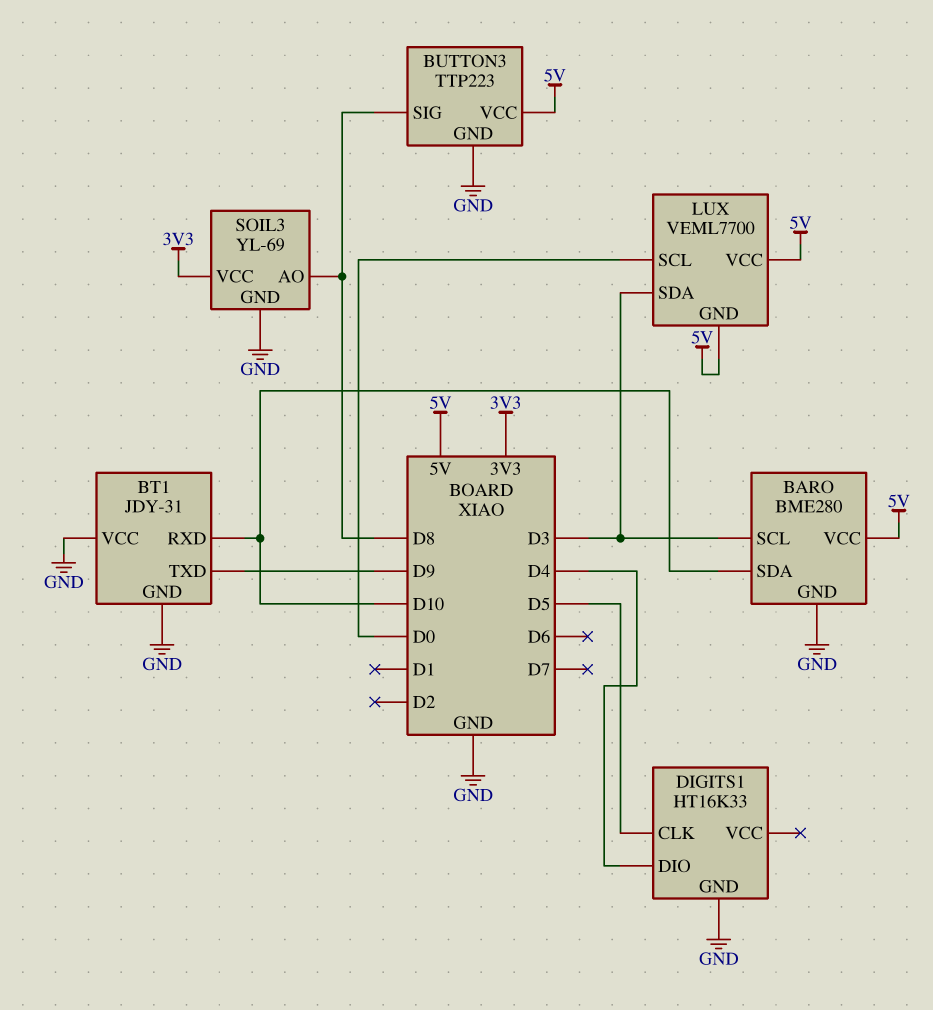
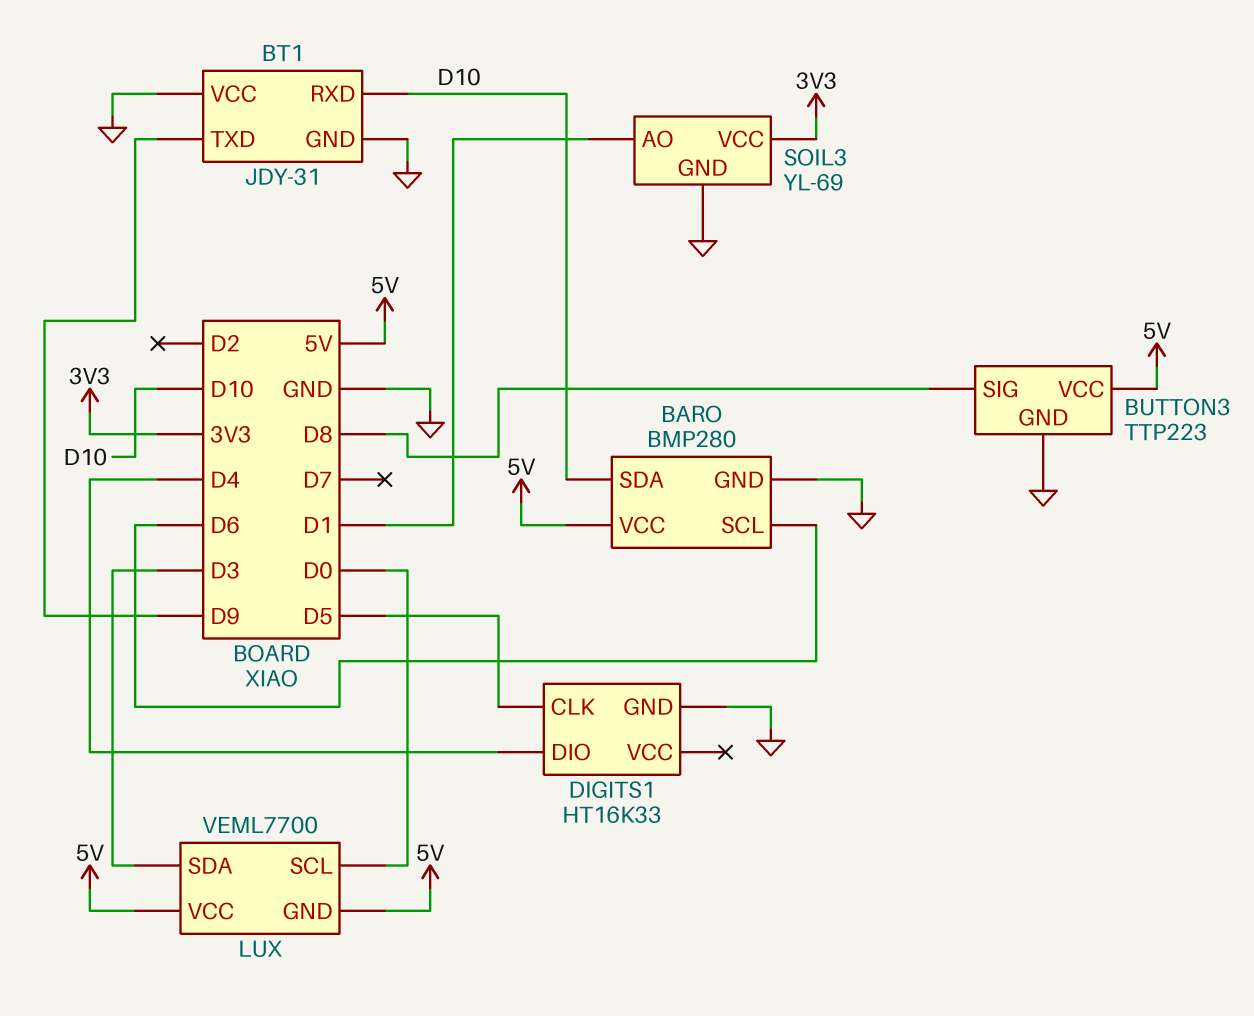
BARO: BME280 -> BMP280
BARO pin SCL: D3 -> D6
SOIL3 pin AO: D8 -> D1

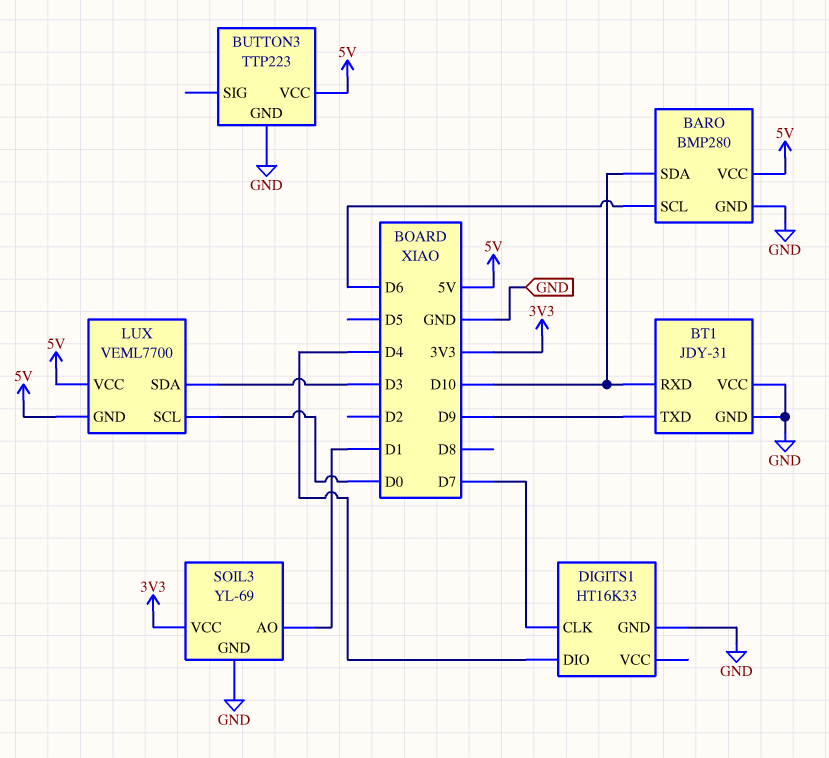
BUTTON3 pin SIG: D8 -> none
DIGITS1 pin CLK: D5 -> D7

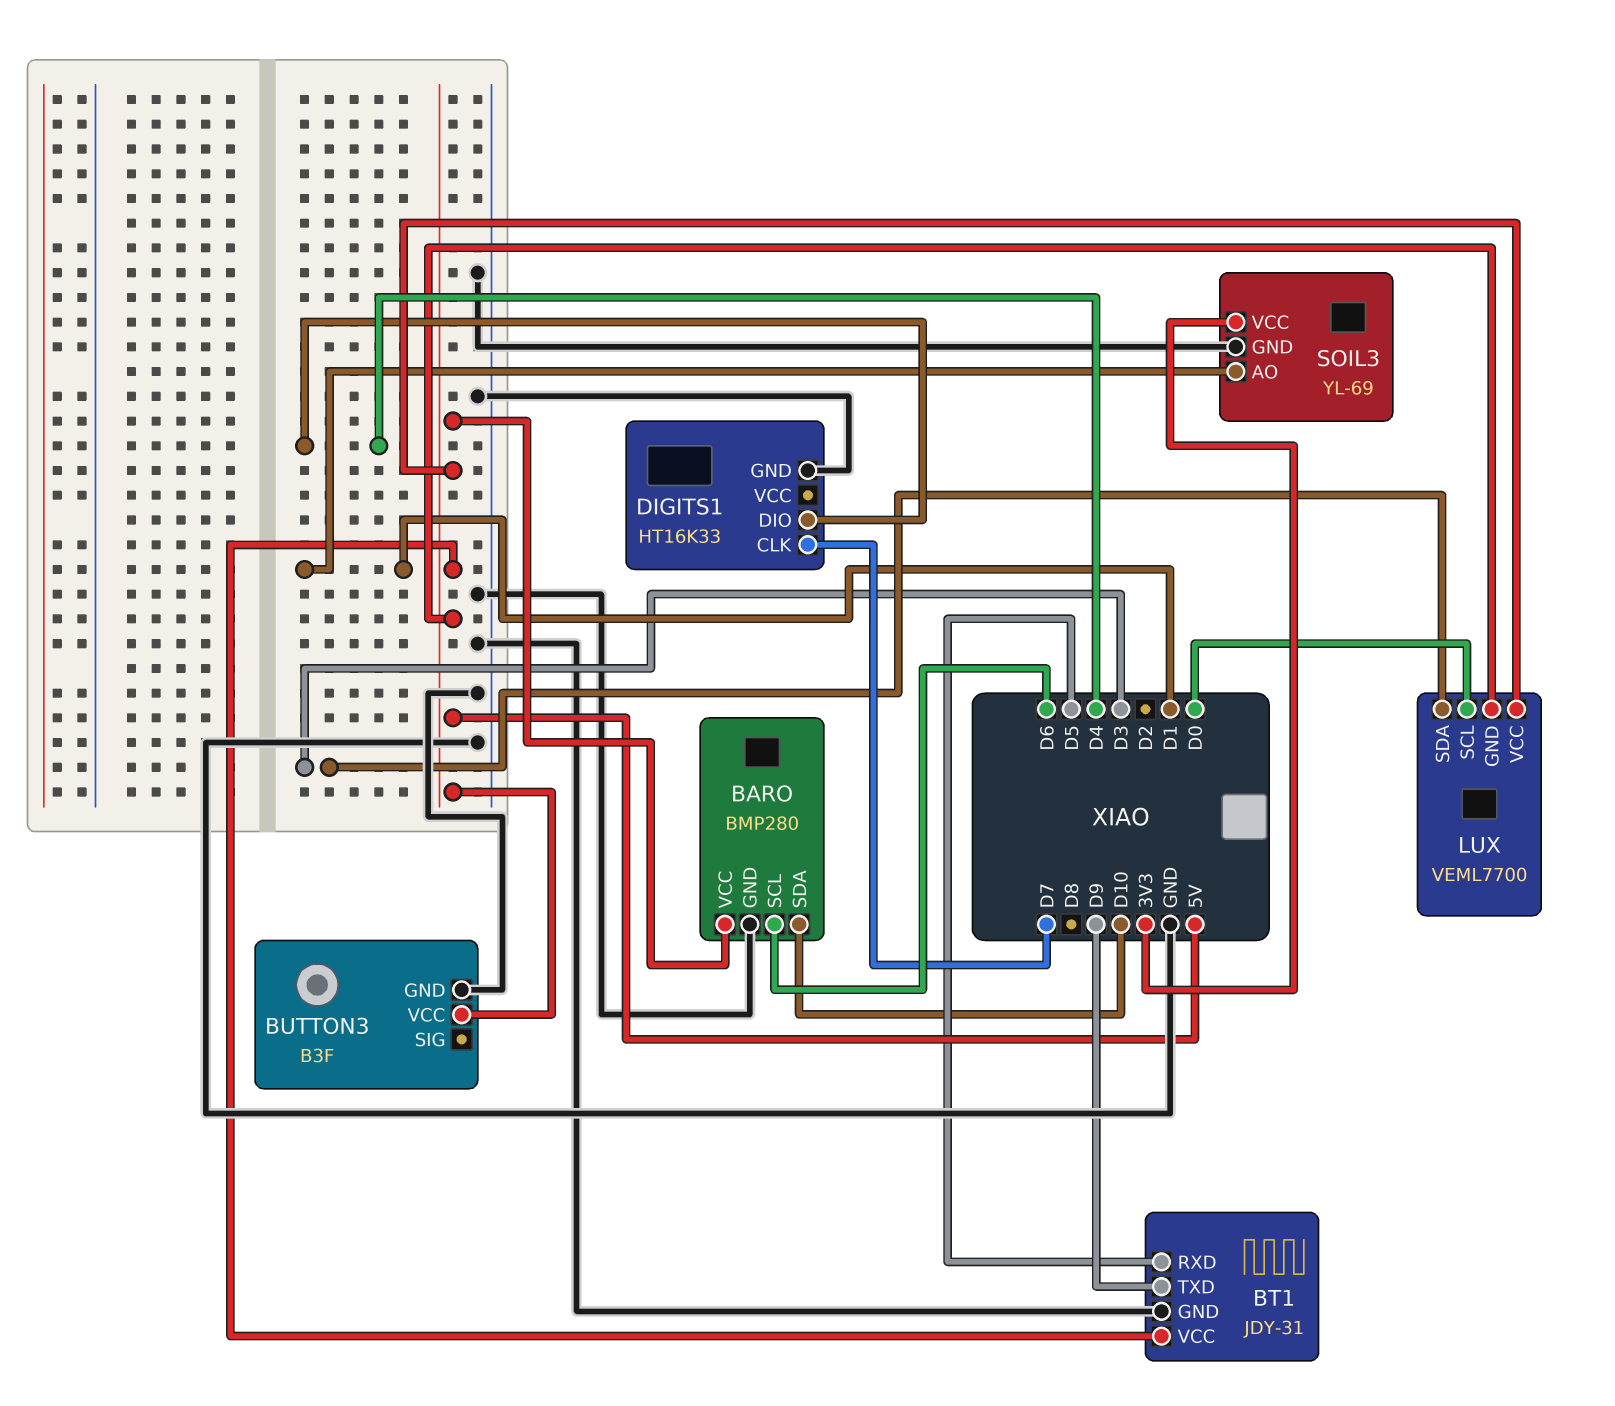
BT1 pin RXD: D10 -> D5
BT1 pin VCC: GND -> 5V
BUTTON3: TTP223 -> B3F

